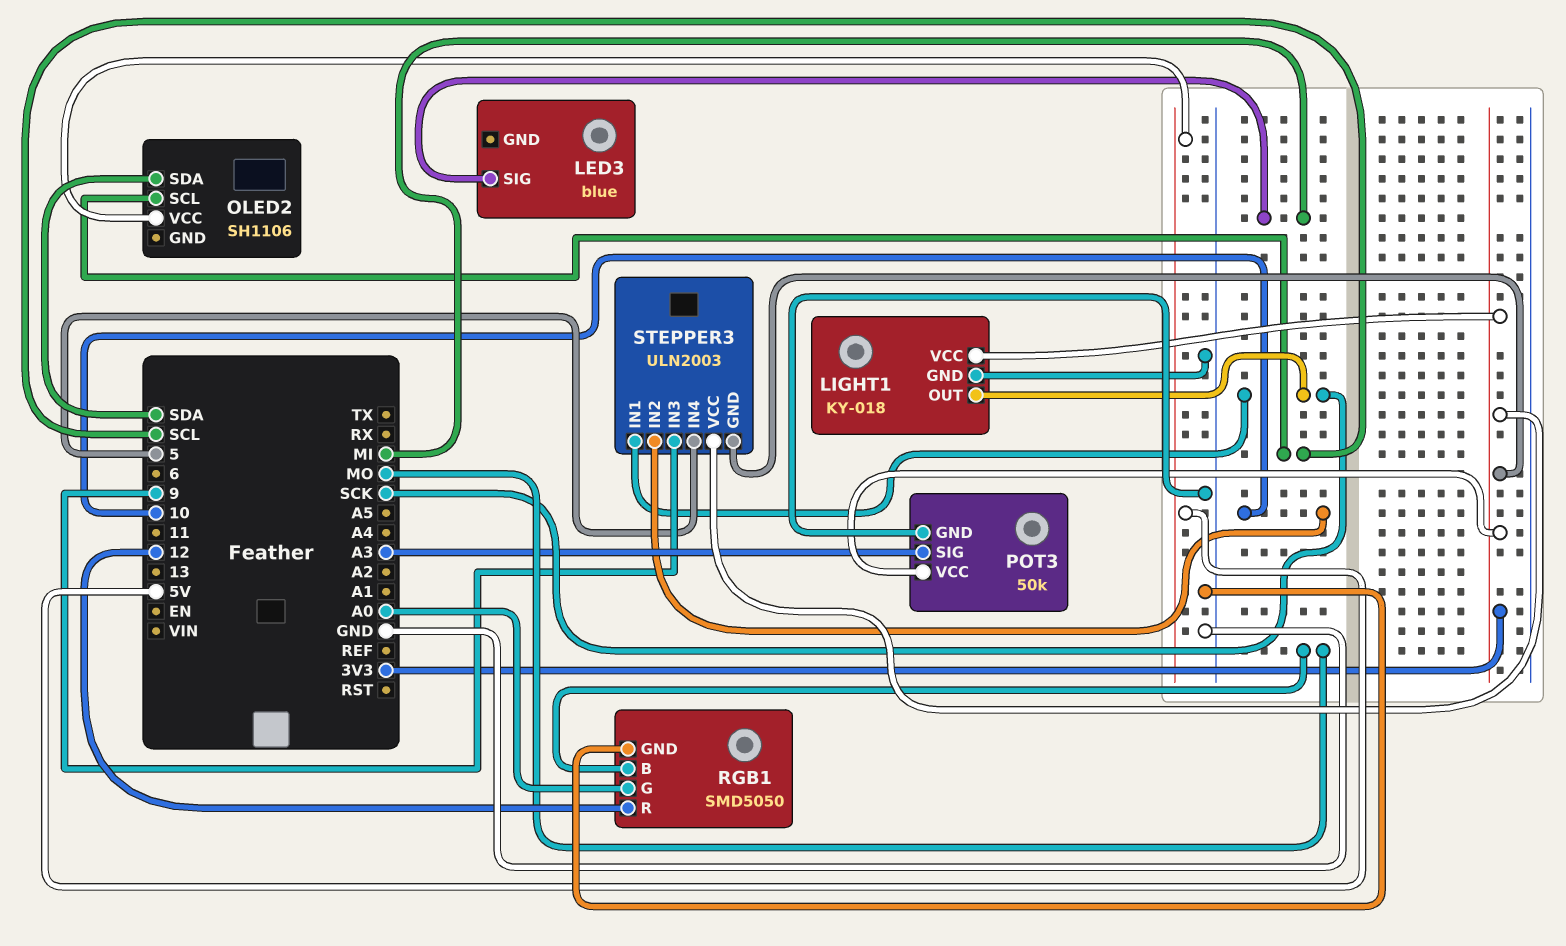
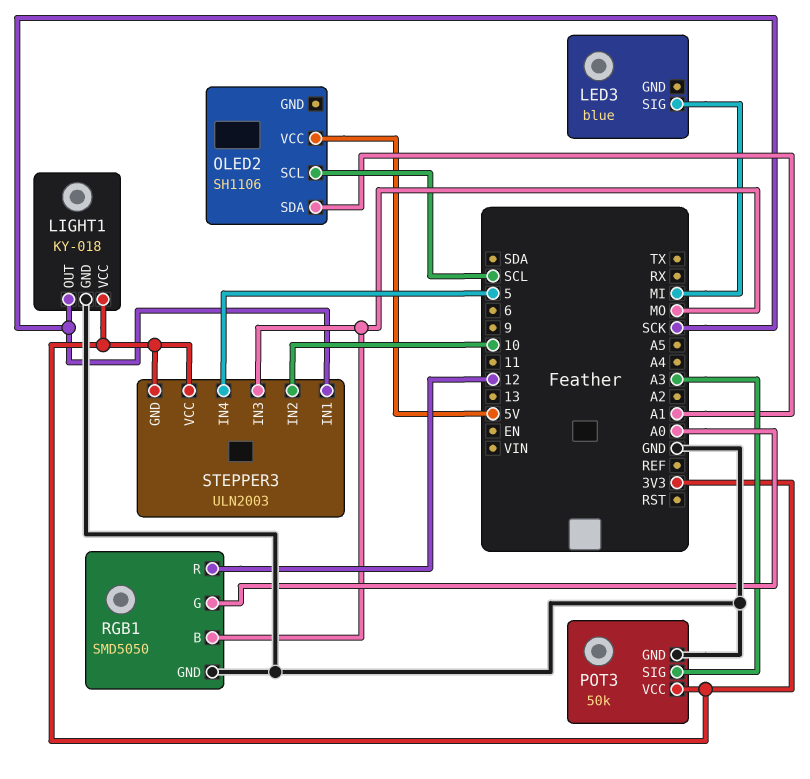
OLED2 pin SDA: SDA -> A1
STEPPER3 pin IN3: 9 -> MO

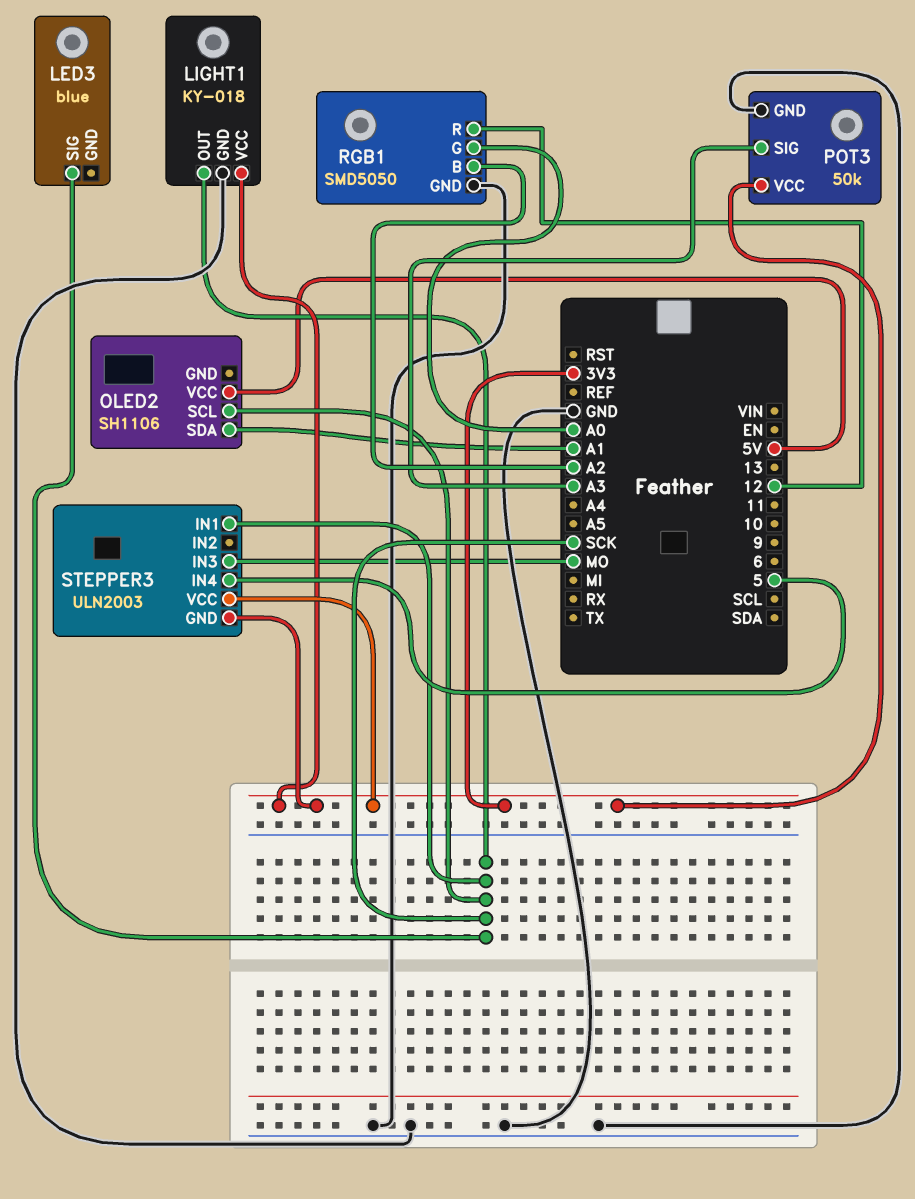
LED3 pin SIG: MI -> SCK
OLED2 pin SCL: SCL -> SCK
RGB1 pin B: MO -> A2
STEPPER3 pin IN2: 10 -> none

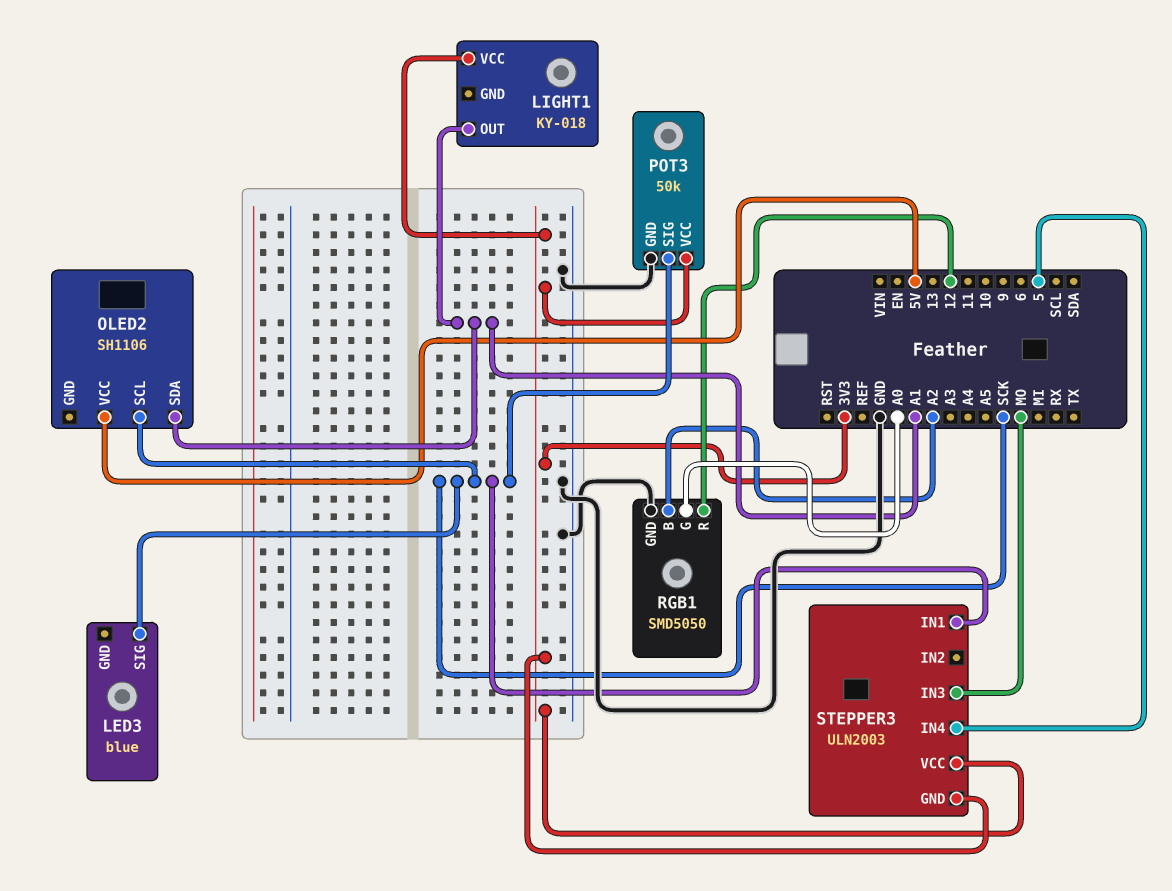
LIGHT1 pin GND: GND -> none
LIGHT1 pin OUT: SCK -> A1
POT3 pin SIG: A3 -> SCK

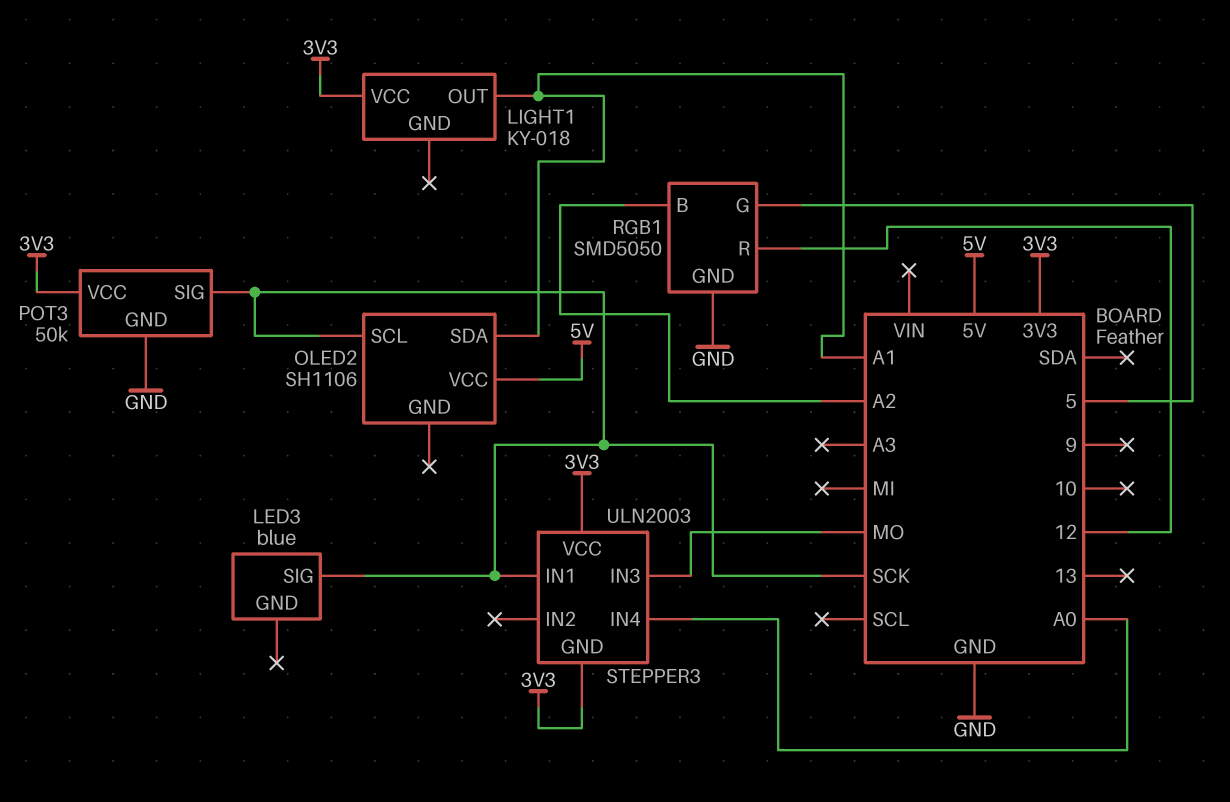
RGB1 pin G: A0 -> 5
STEPPER3 pin IN4: 5 -> A0

